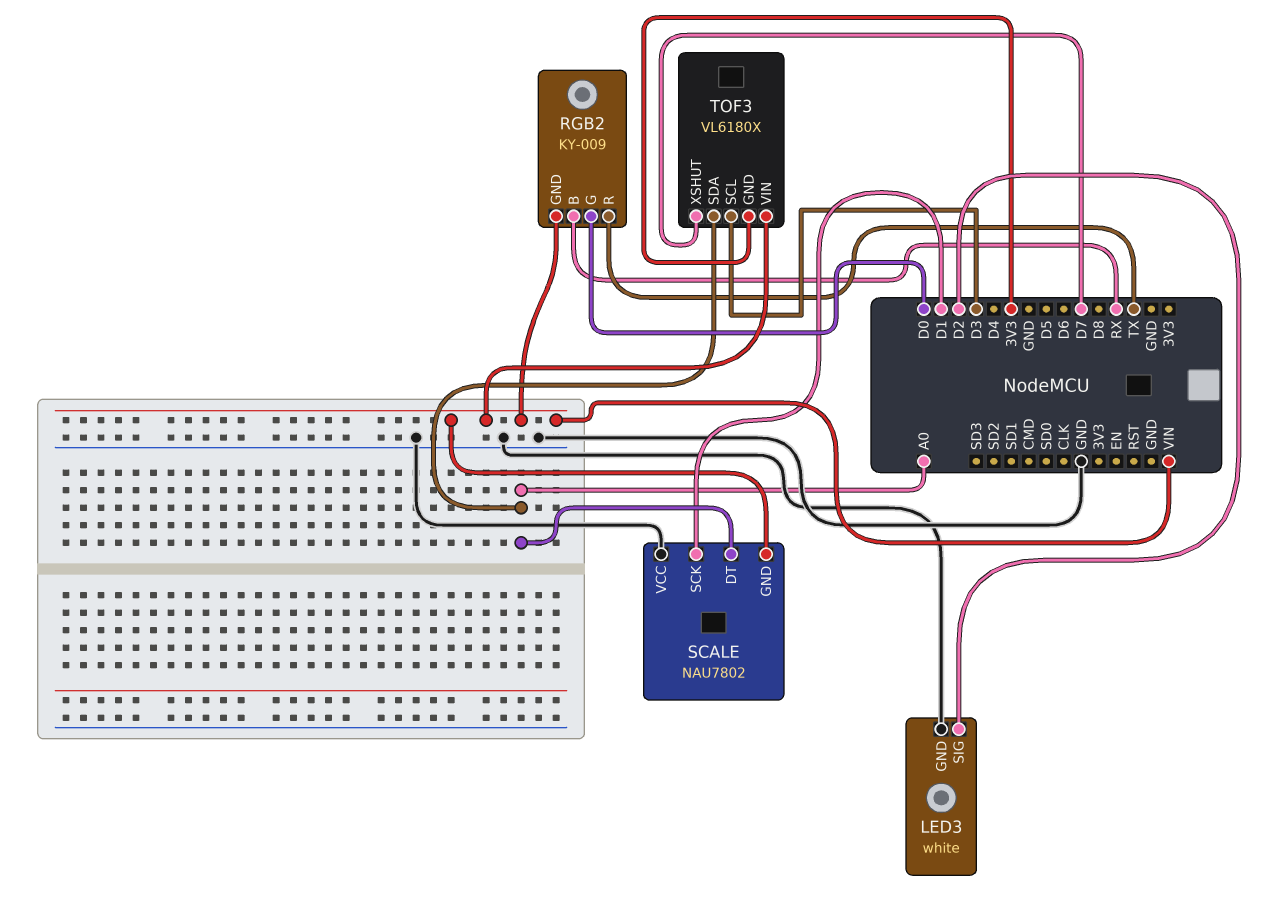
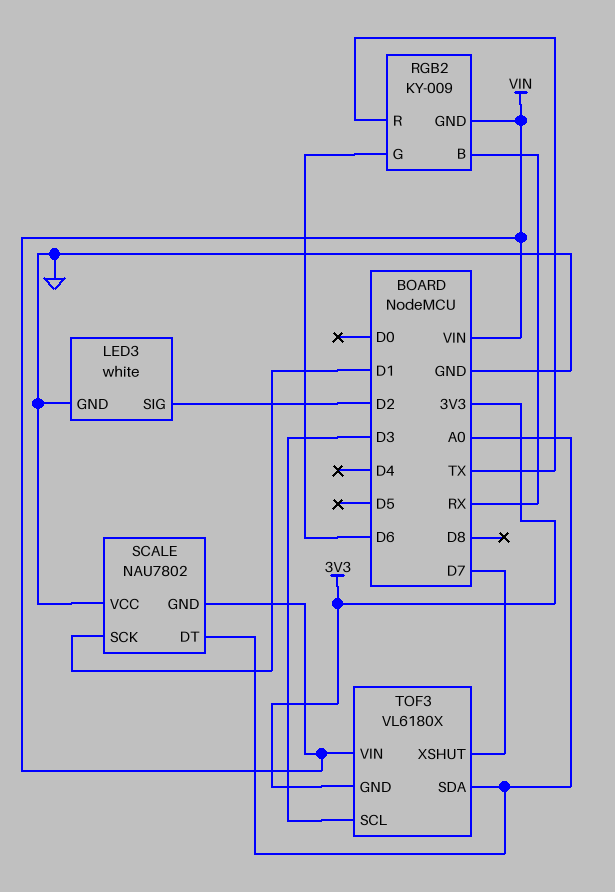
RGB2 pin G: D0 -> D6

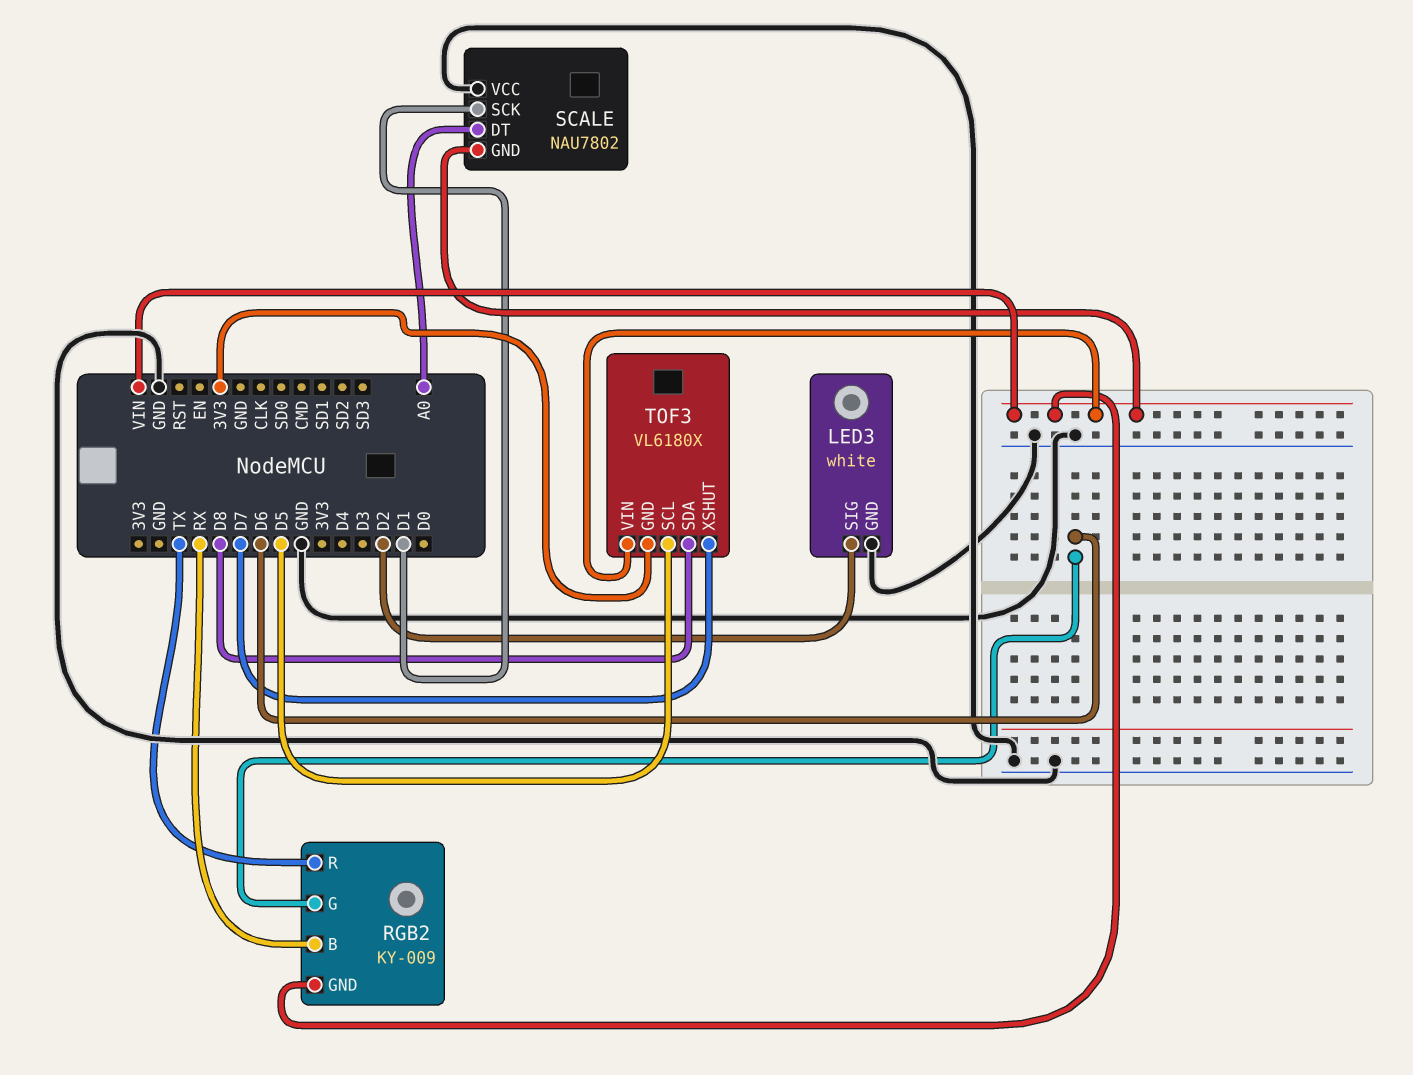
TOF3 pin SCL: D3 -> D5
TOF3 pin SDA: A0 -> D8

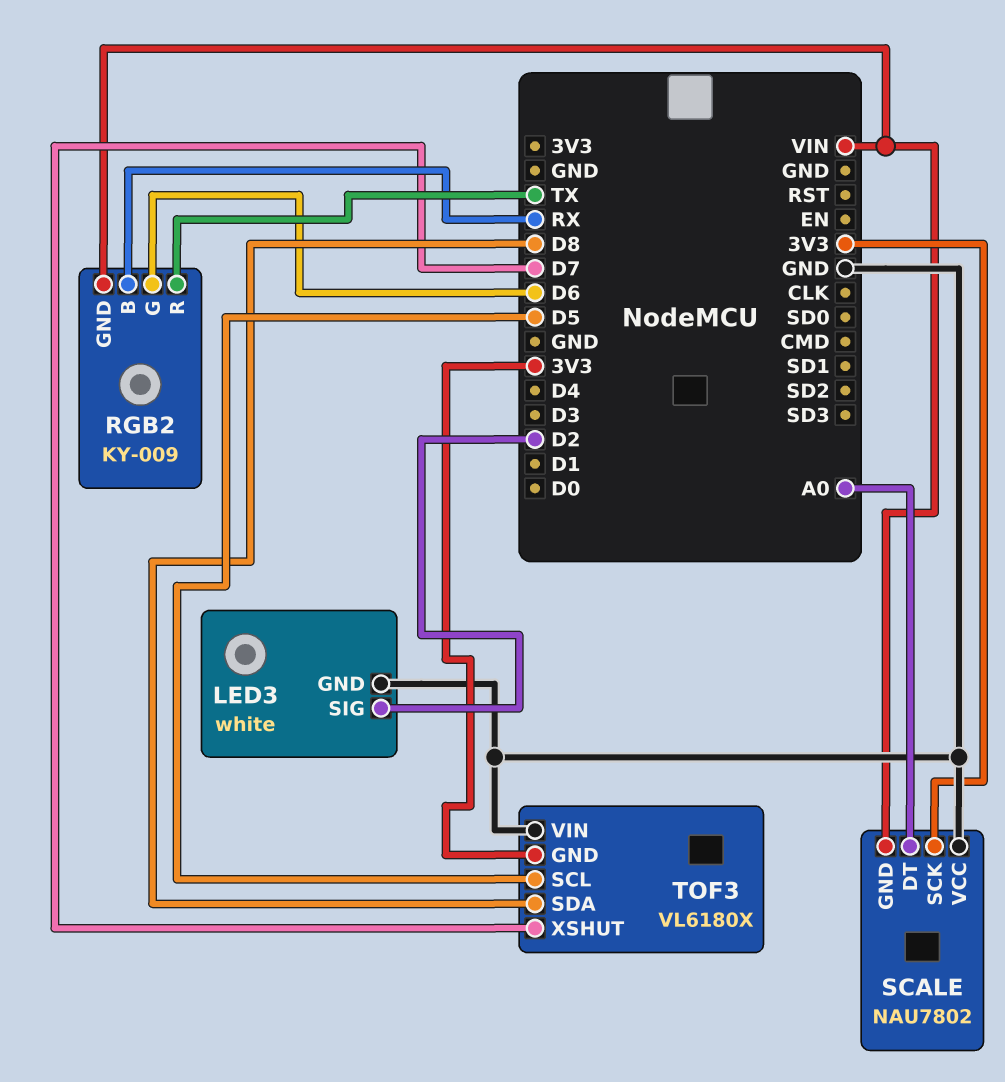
SCALE pin SCK: D1 -> 3V3
TOF3 pin VIN: VIN -> GND

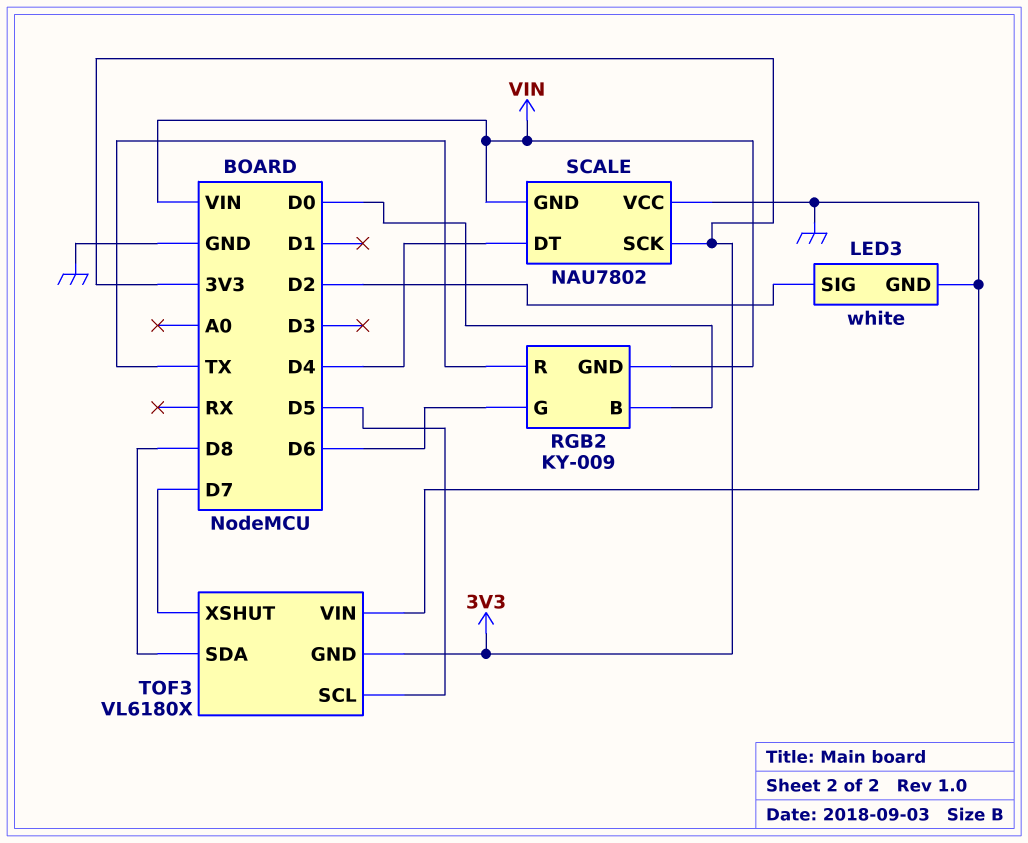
RGB2 pin B: RX -> D0
SCALE pin DT: A0 -> D4

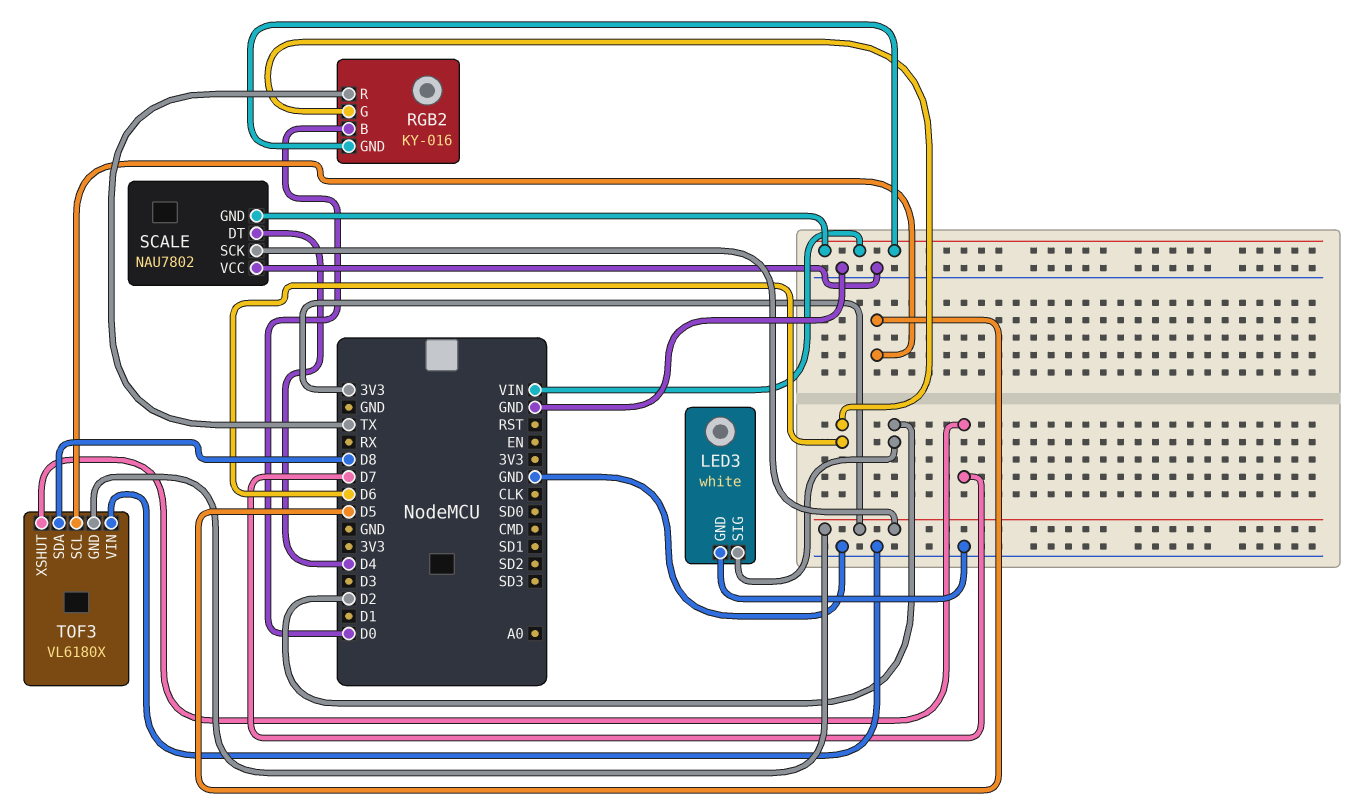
RGB2: KY-009 -> KY-016

